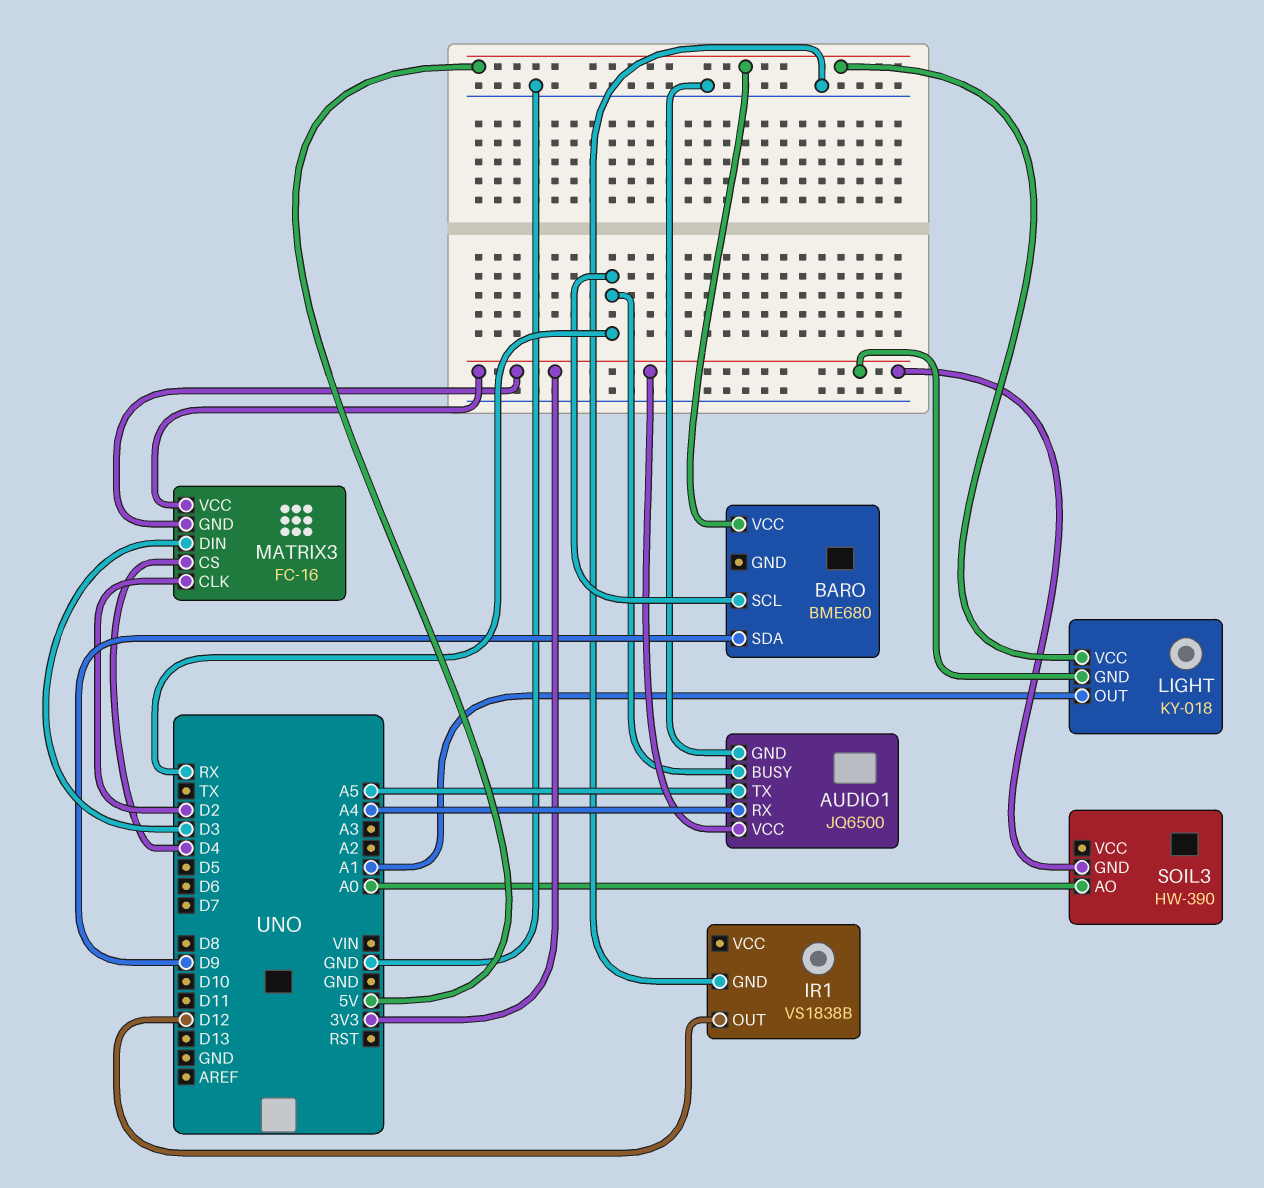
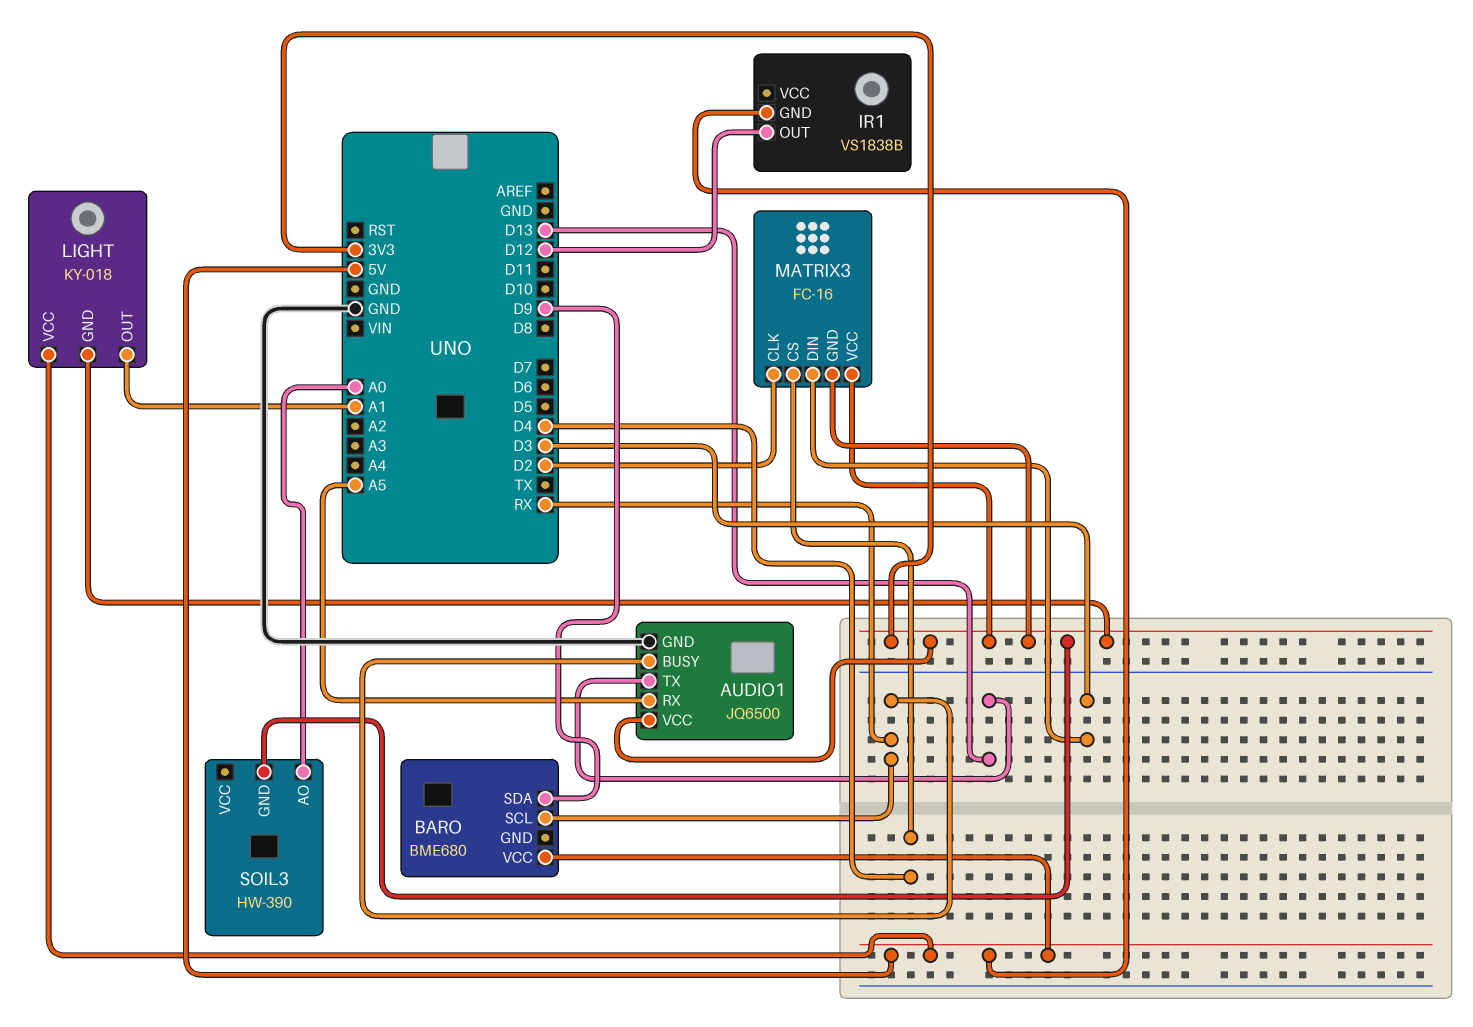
AUDIO1 pin RX: A4 -> A5
AUDIO1 pin TX: A5 -> D13
IR1 pin GND: GND -> 5V

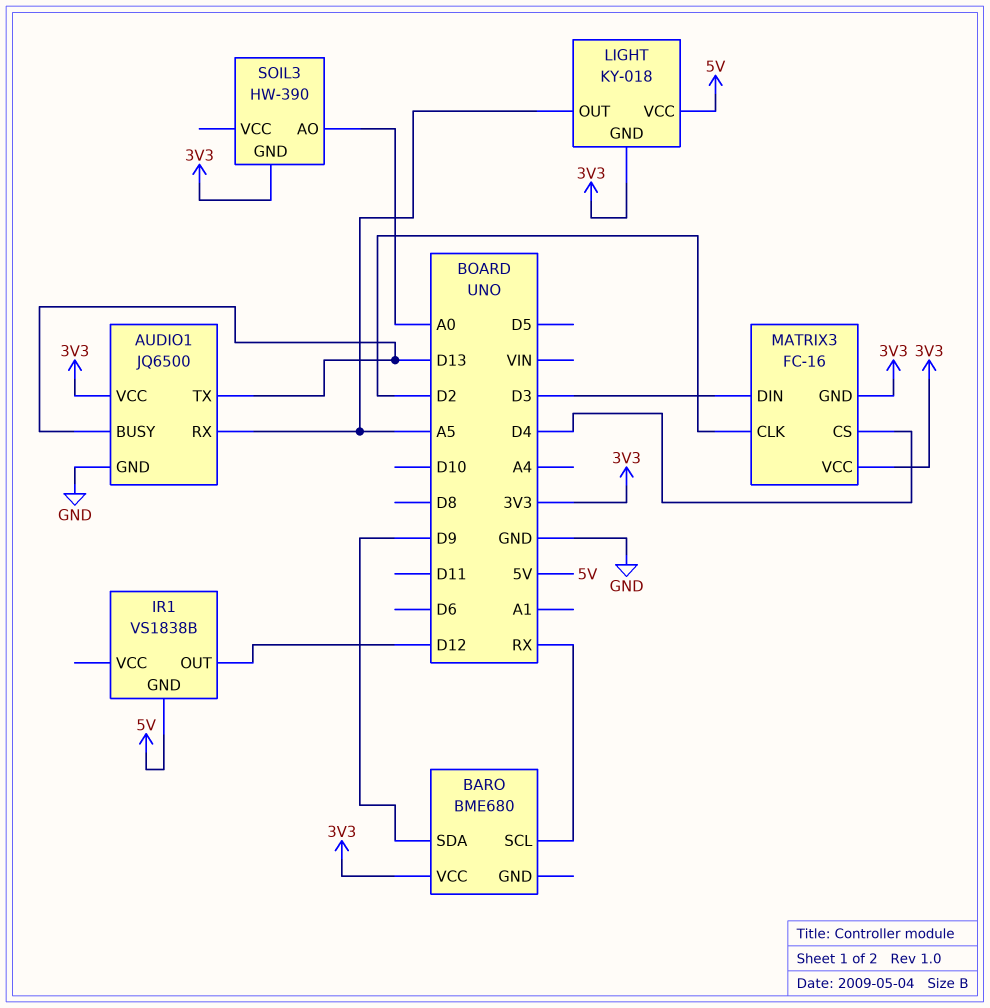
AUDIO1 pin BUSY: RX -> D13
BARO pin VCC: 5V -> 3V3
LIGHT pin OUT: A1 -> A5

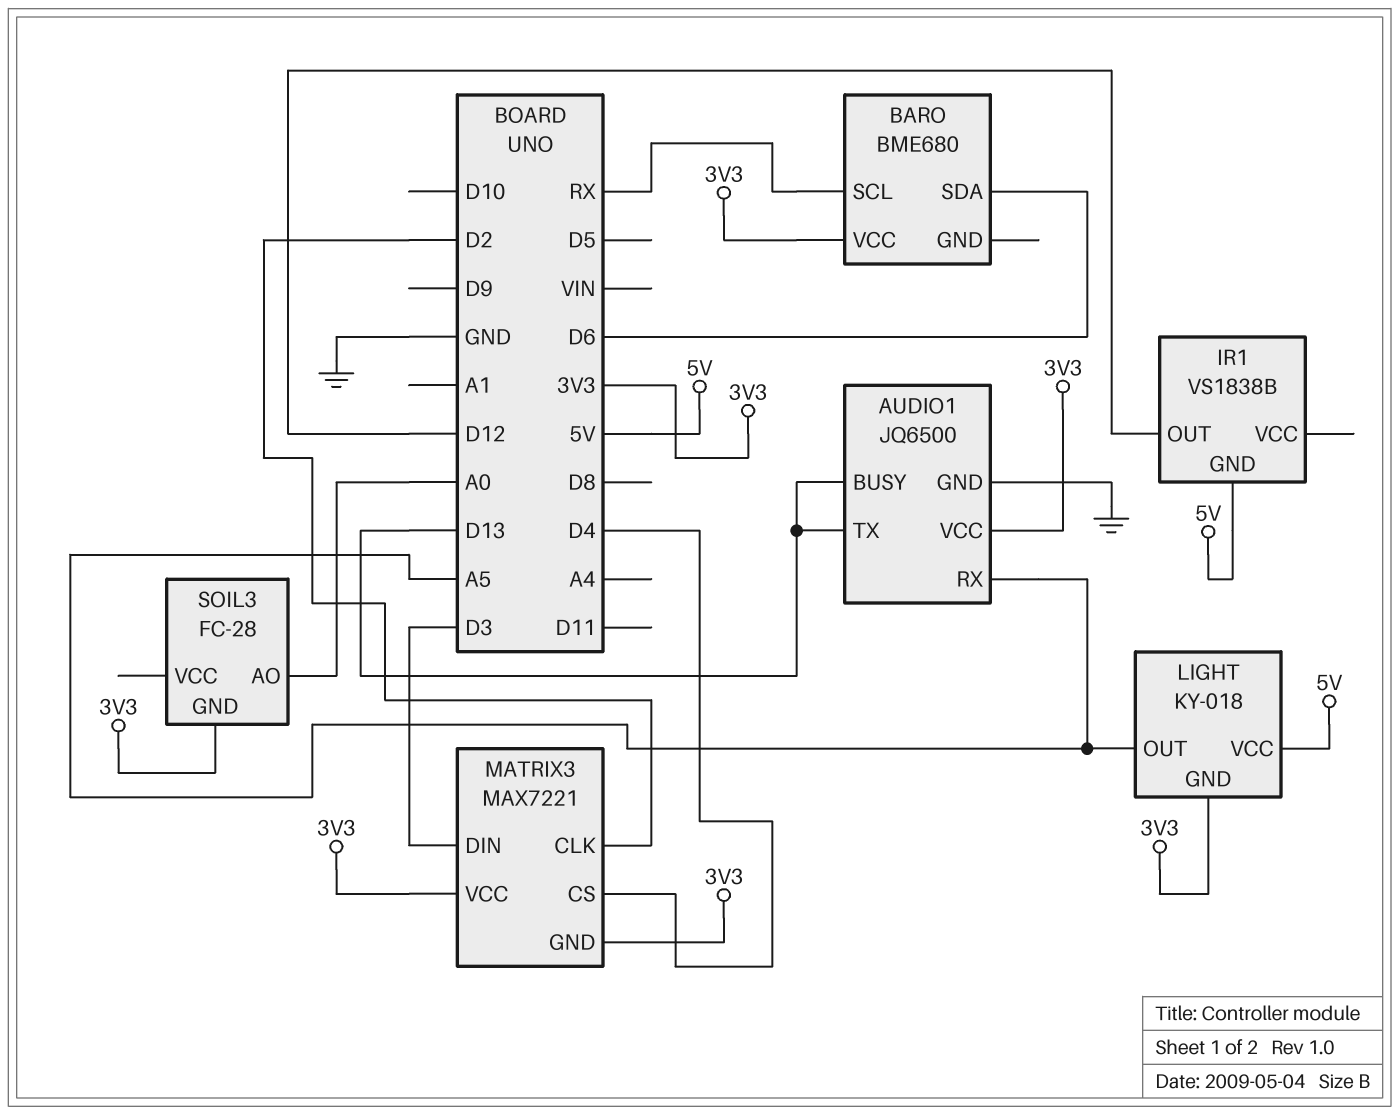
BARO pin SDA: D9 -> D6
MATRIX3: FC-16 -> MAX7221
SOIL3: HW-390 -> FC-28

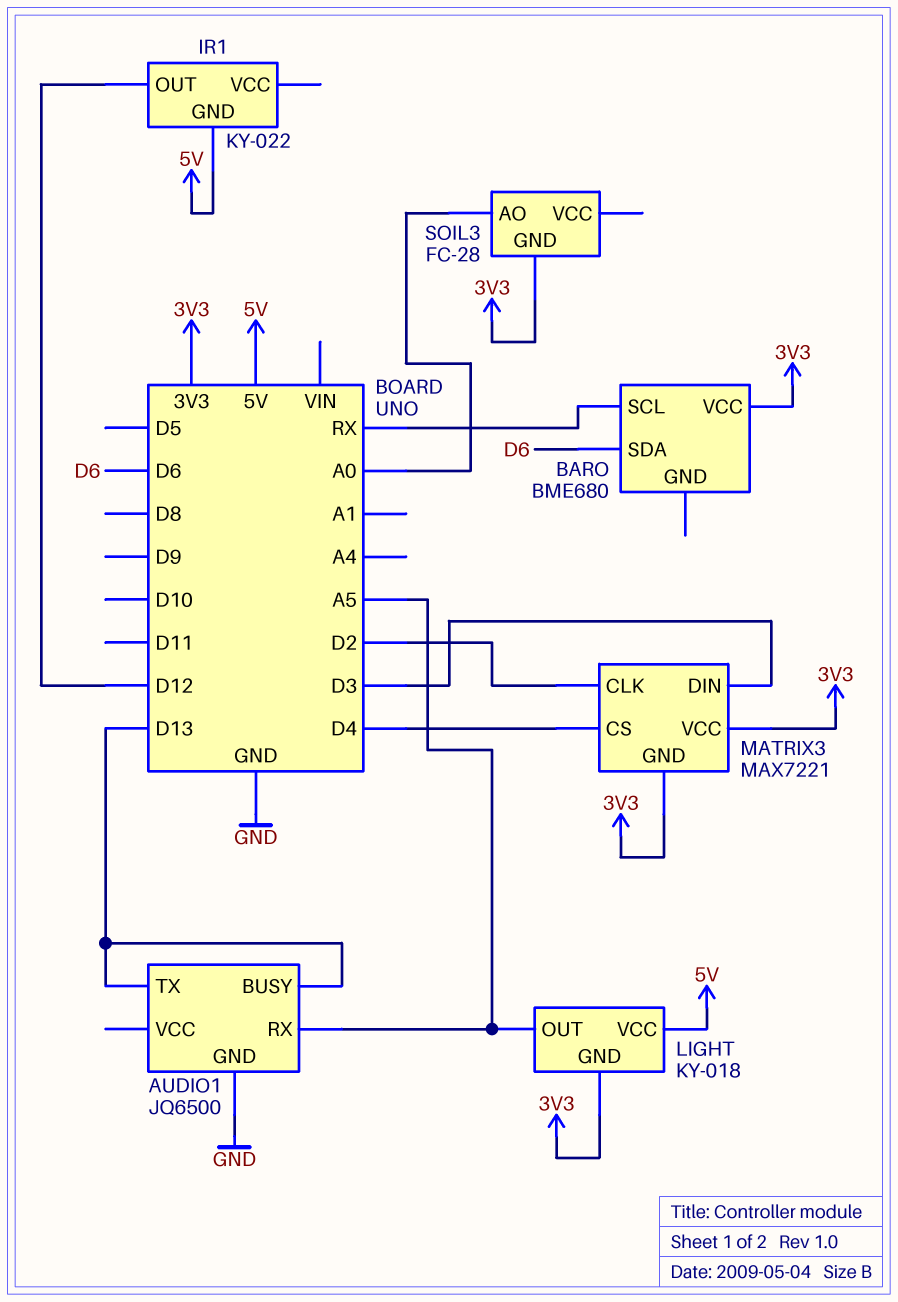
AUDIO1 pin VCC: 3V3 -> none
IR1: VS1838B -> KY-022

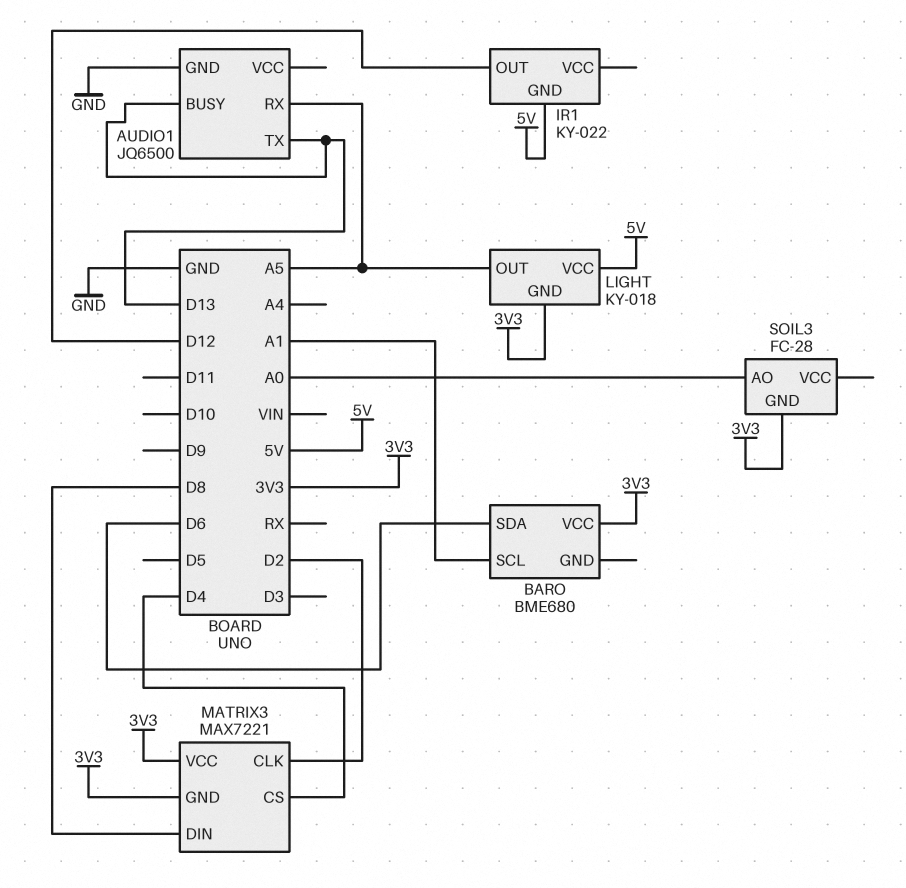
BARO pin SCL: RX -> A1
MATRIX3 pin DIN: D3 -> D8

